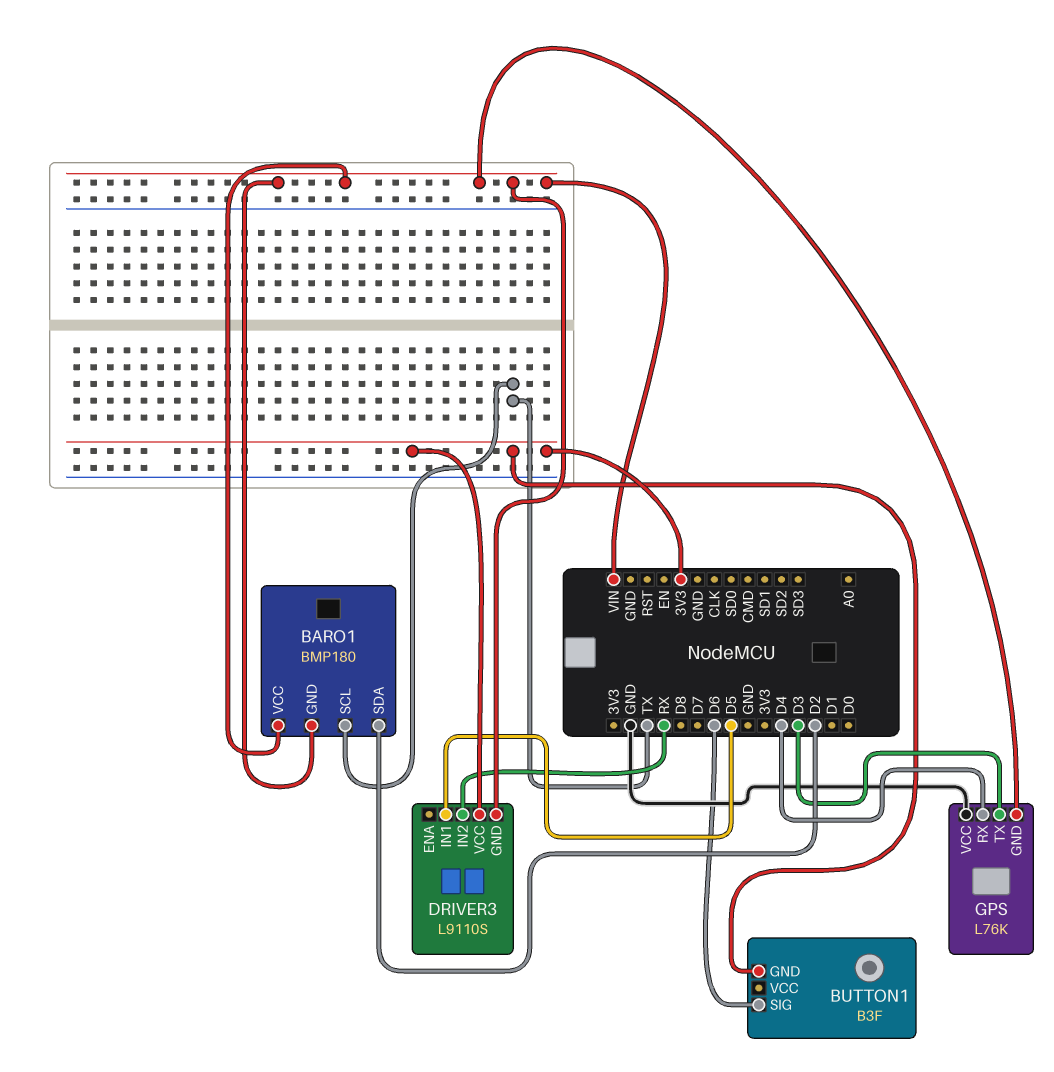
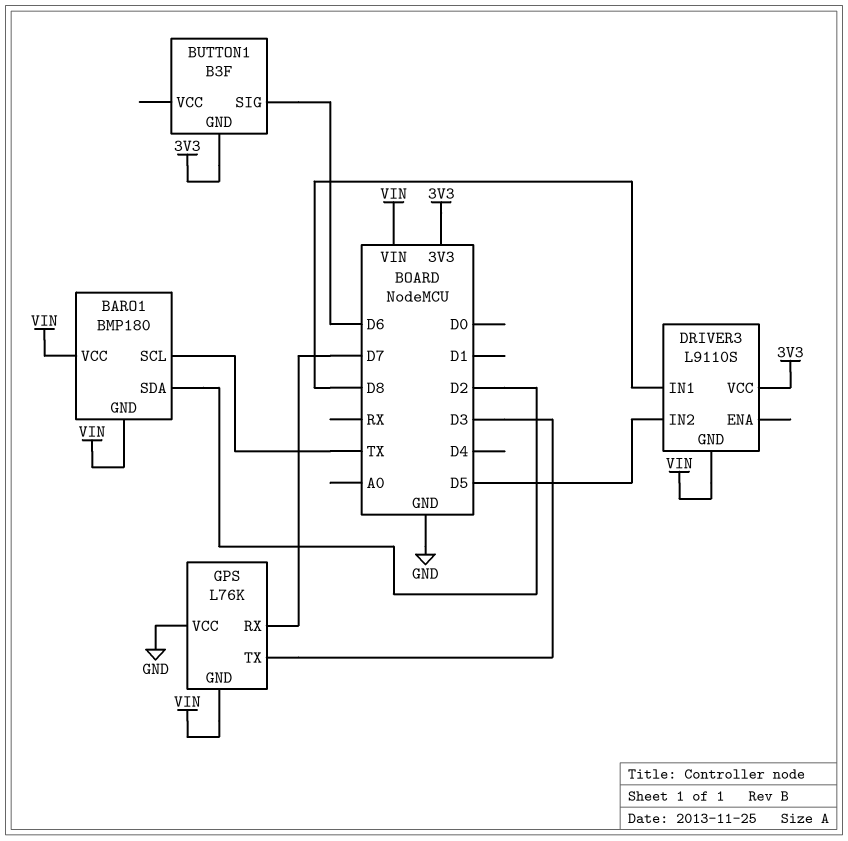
DRIVER3 pin IN1: D5 -> D8
DRIVER3 pin IN2: RX -> D5
GPS pin RX: D4 -> D7

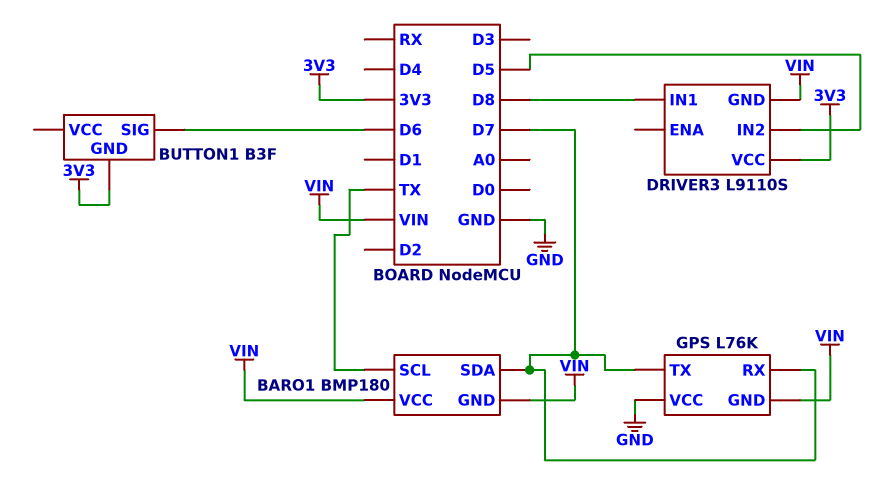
BARO1 pin SDA: D2 -> D7
GPS pin TX: D3 -> D7

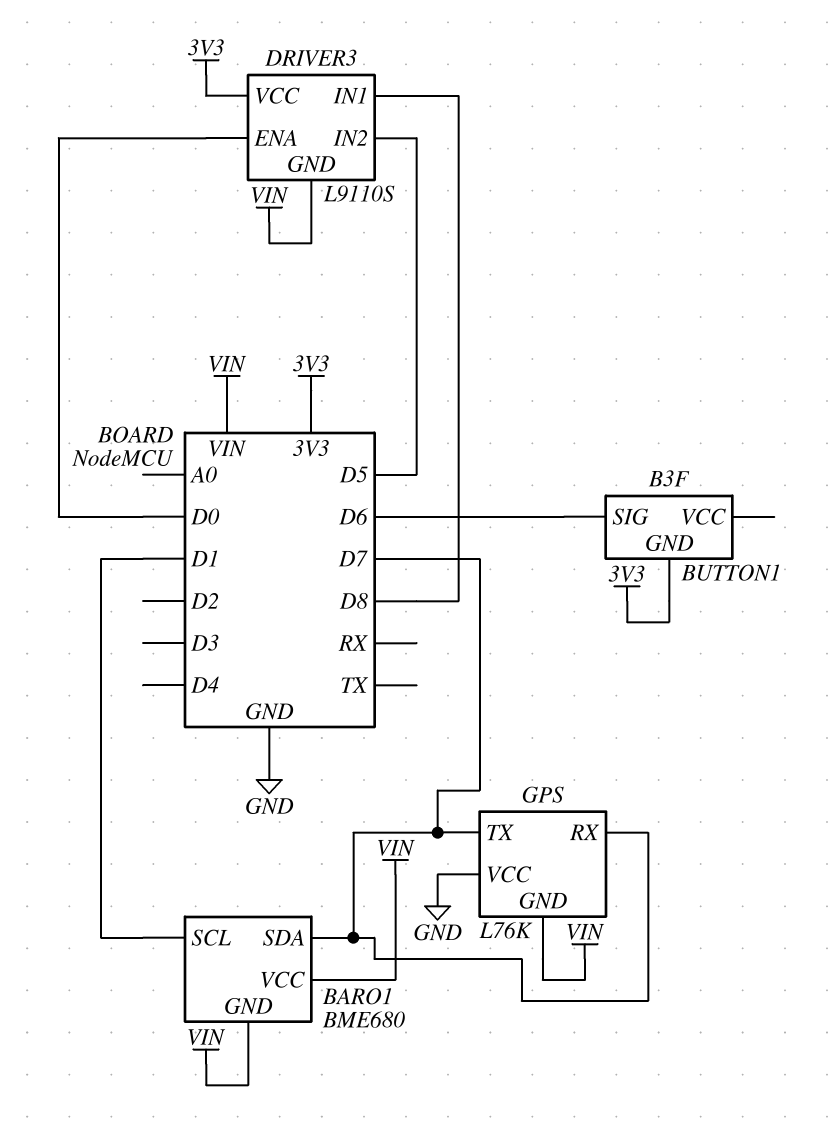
BARO1: BMP180 -> BME680
BARO1 pin SCL: TX -> D1
DRIVER3 pin ENA: none -> D0

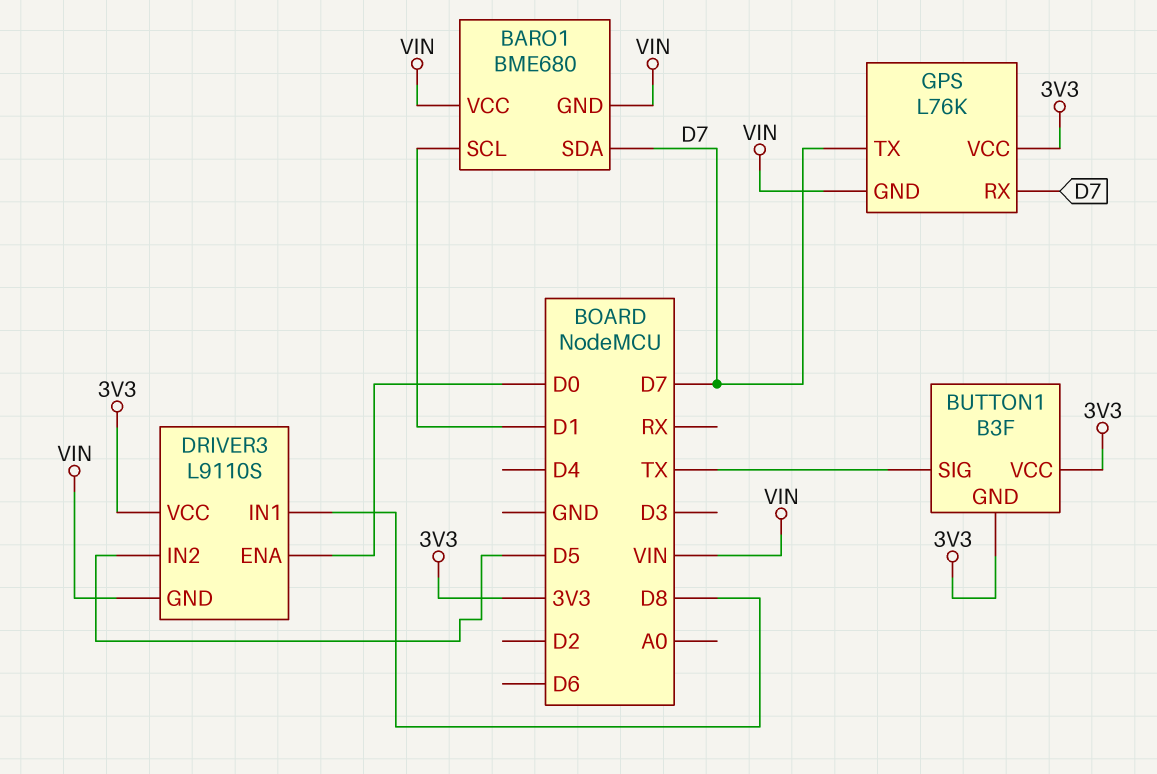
BUTTON1 pin SIG: D6 -> TX
BUTTON1 pin VCC: none -> 3V3
GPS pin VCC: GND -> 3V3

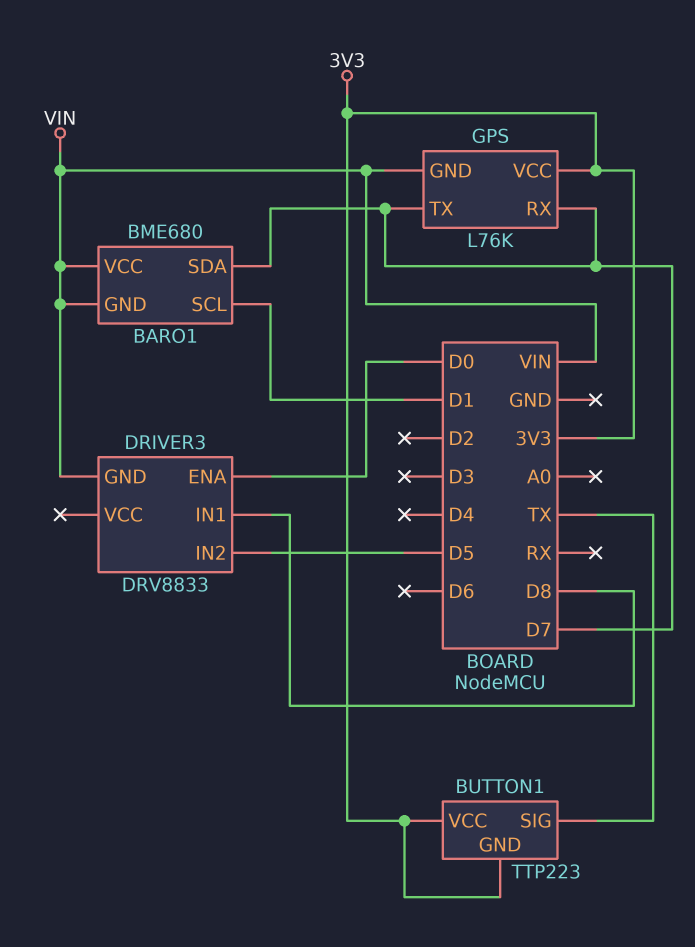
BUTTON1: B3F -> TTP223
DRIVER3: L9110S -> DRV8833
DRIVER3 pin VCC: 3V3 -> none

